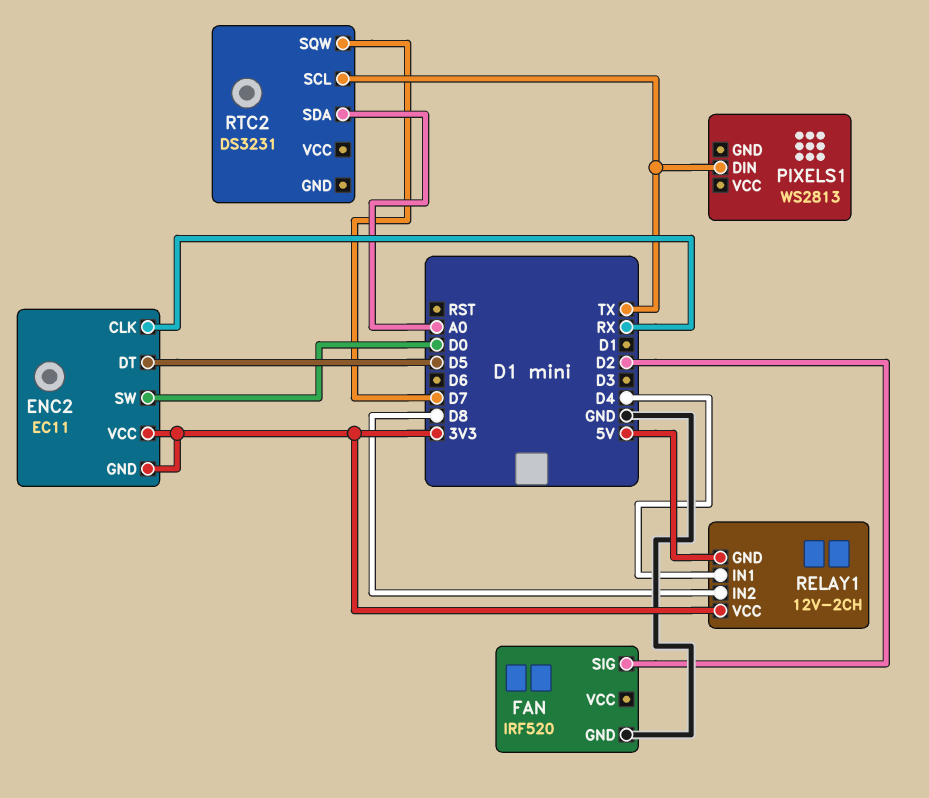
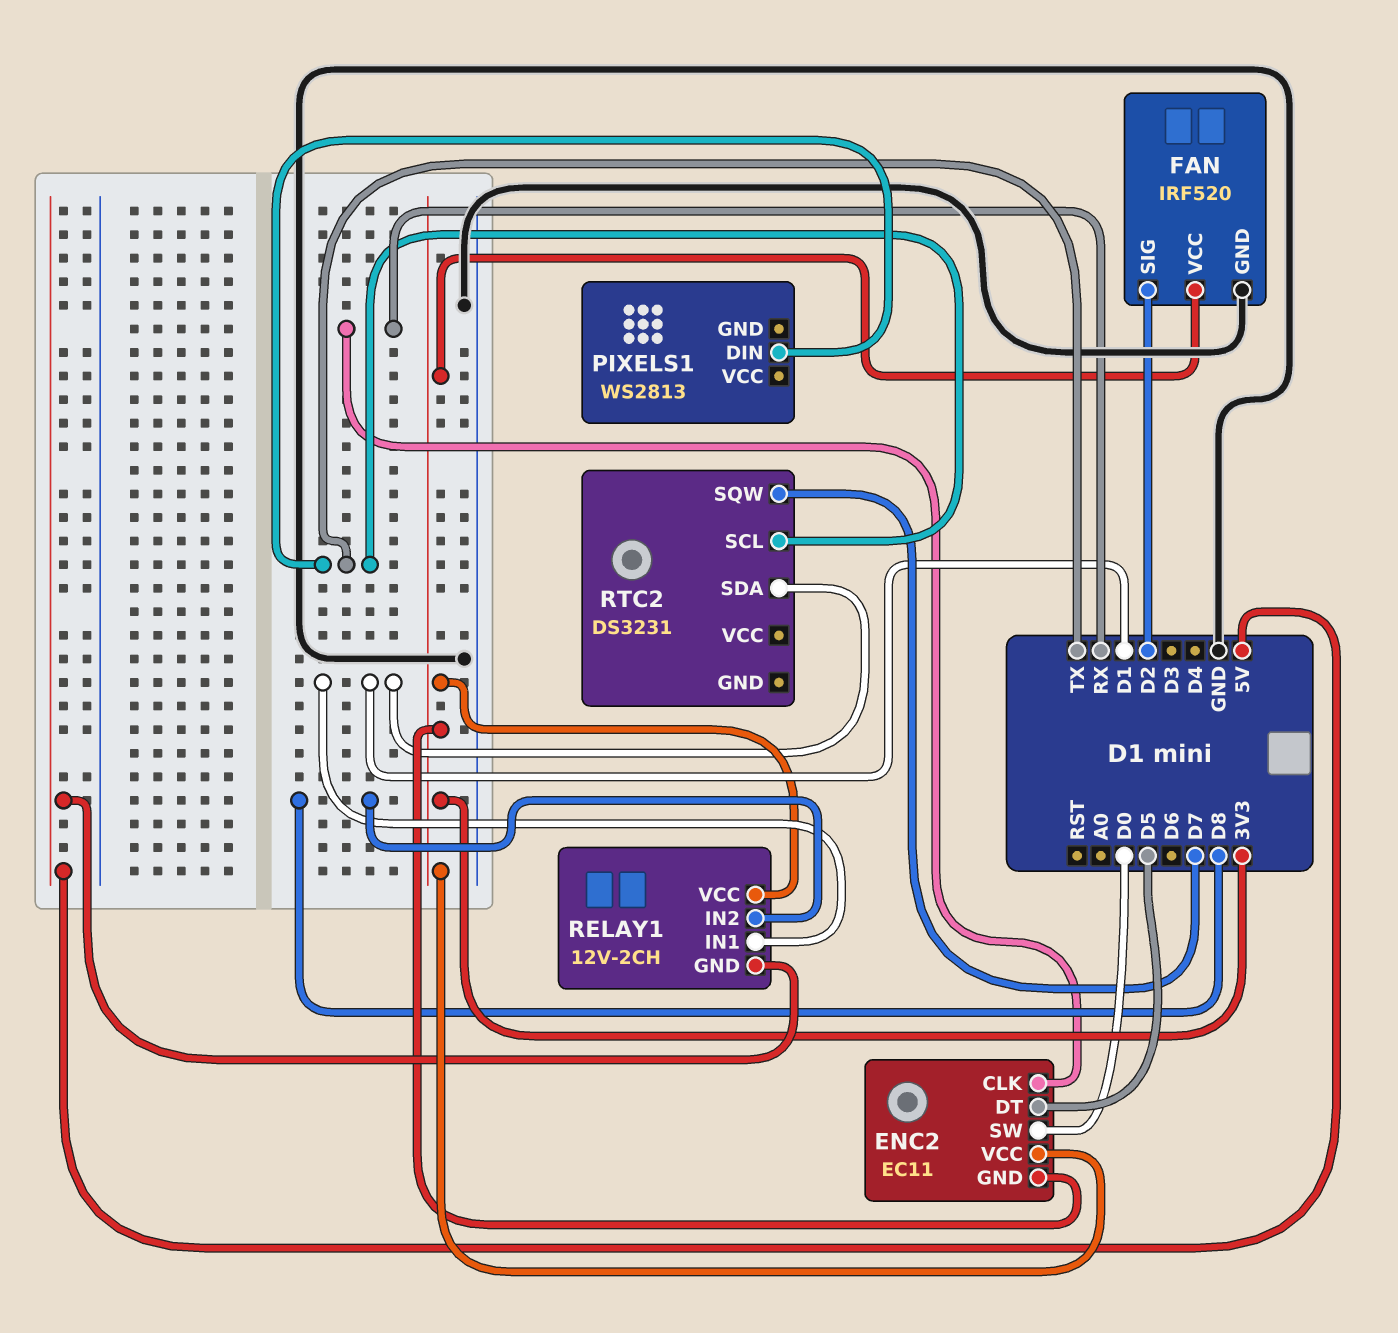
FAN pin VCC: none -> 3V3
RELAY1 pin IN1: D4 -> D1
RTC2 pin SDA: A0 -> D1

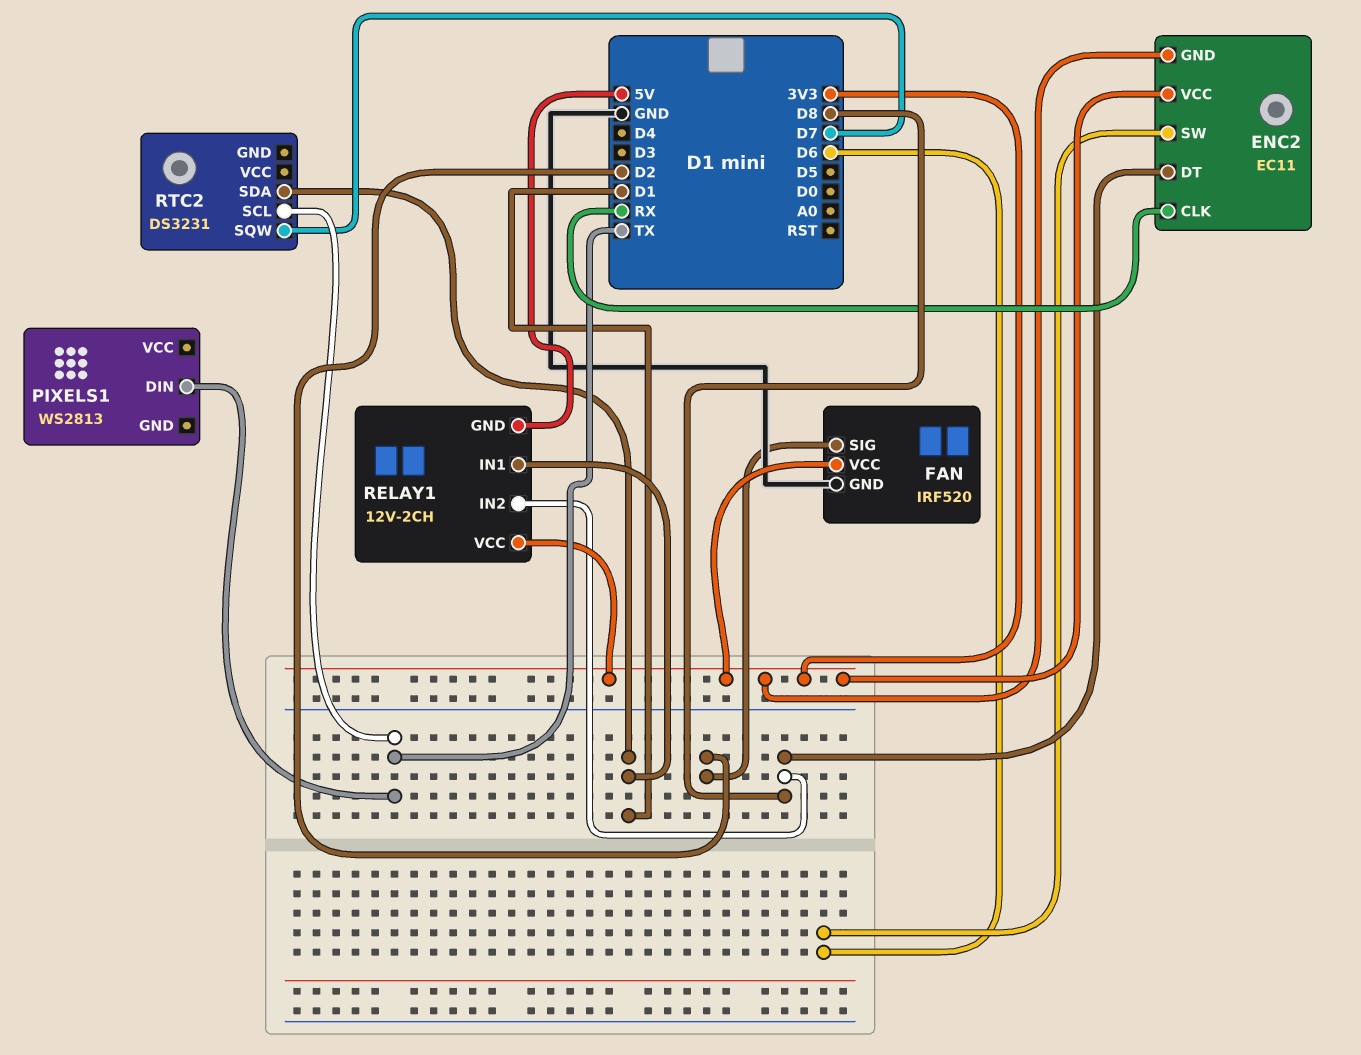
ENC2 pin DT: D5 -> D8
ENC2 pin SW: D0 -> D6

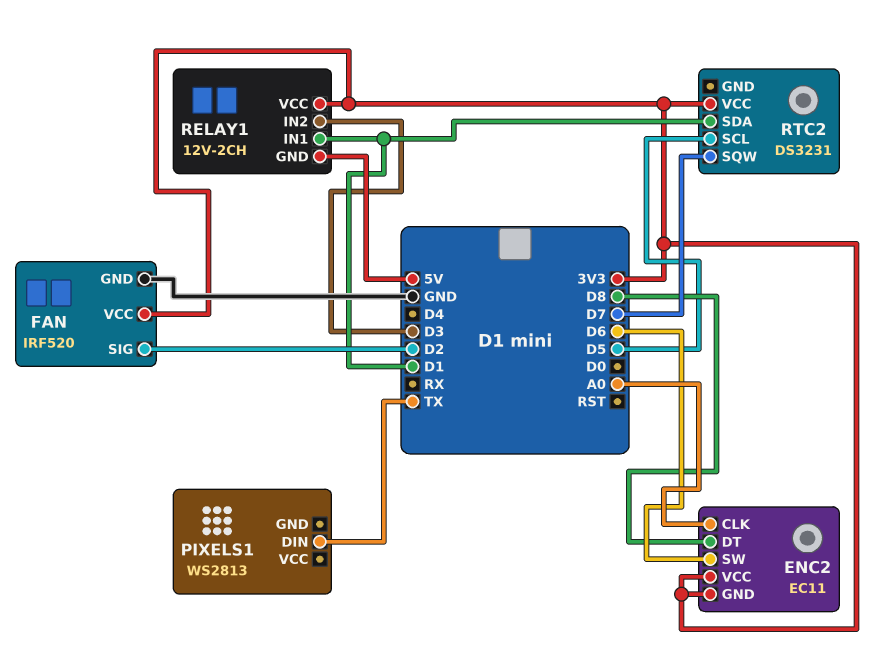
ENC2 pin CLK: RX -> A0
RELAY1 pin IN2: D8 -> D3
RTC2 pin SCL: TX -> D5
RTC2 pin VCC: none -> 3V3

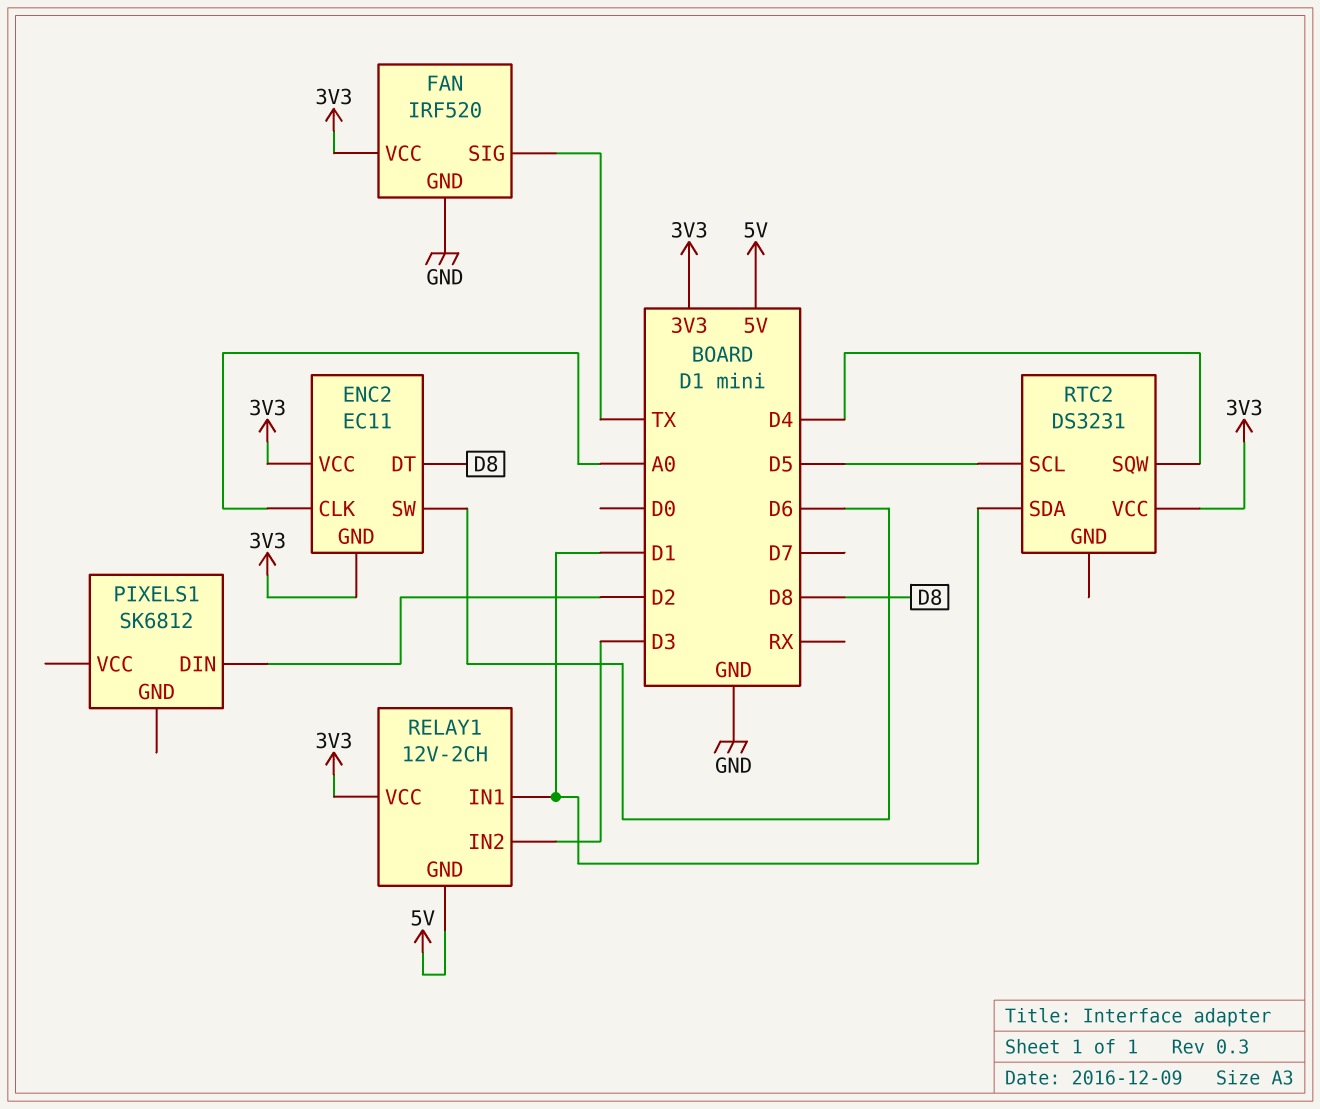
FAN pin SIG: D2 -> TX
PIXELS1: WS2813 -> SK6812
PIXELS1 pin DIN: TX -> D2
RTC2 pin SQW: D7 -> D4

